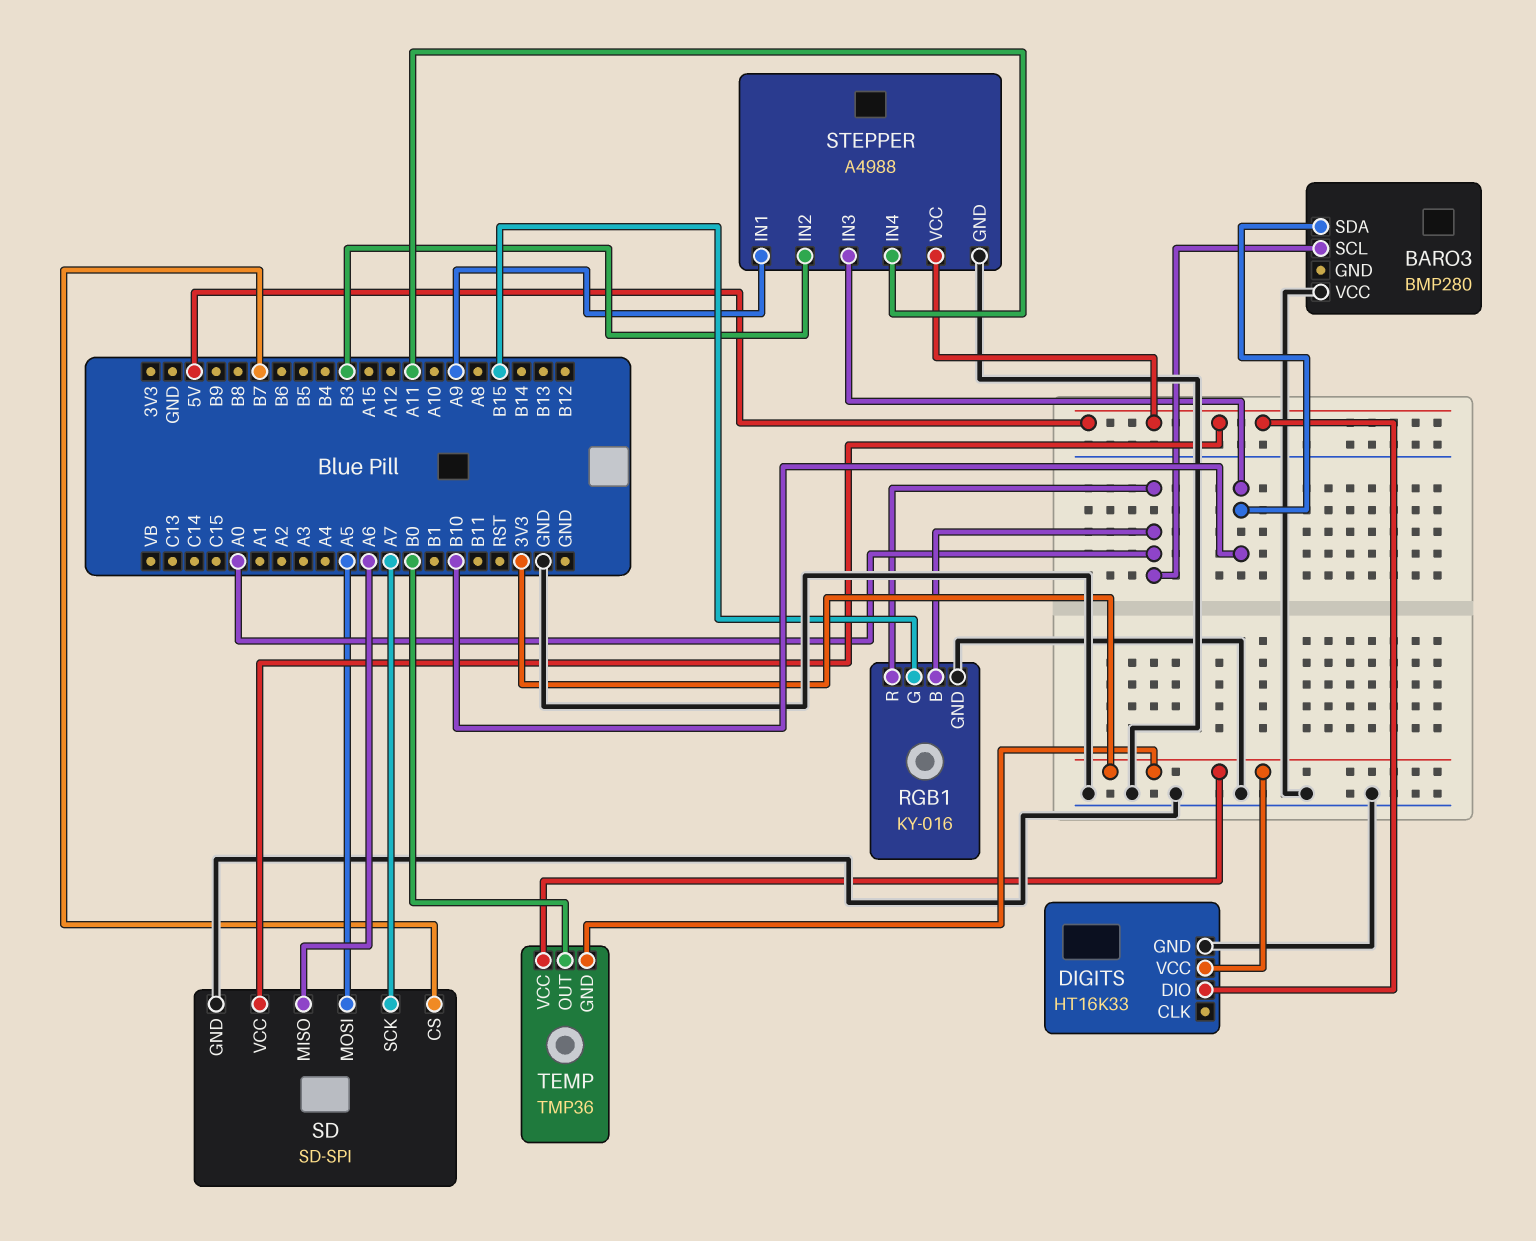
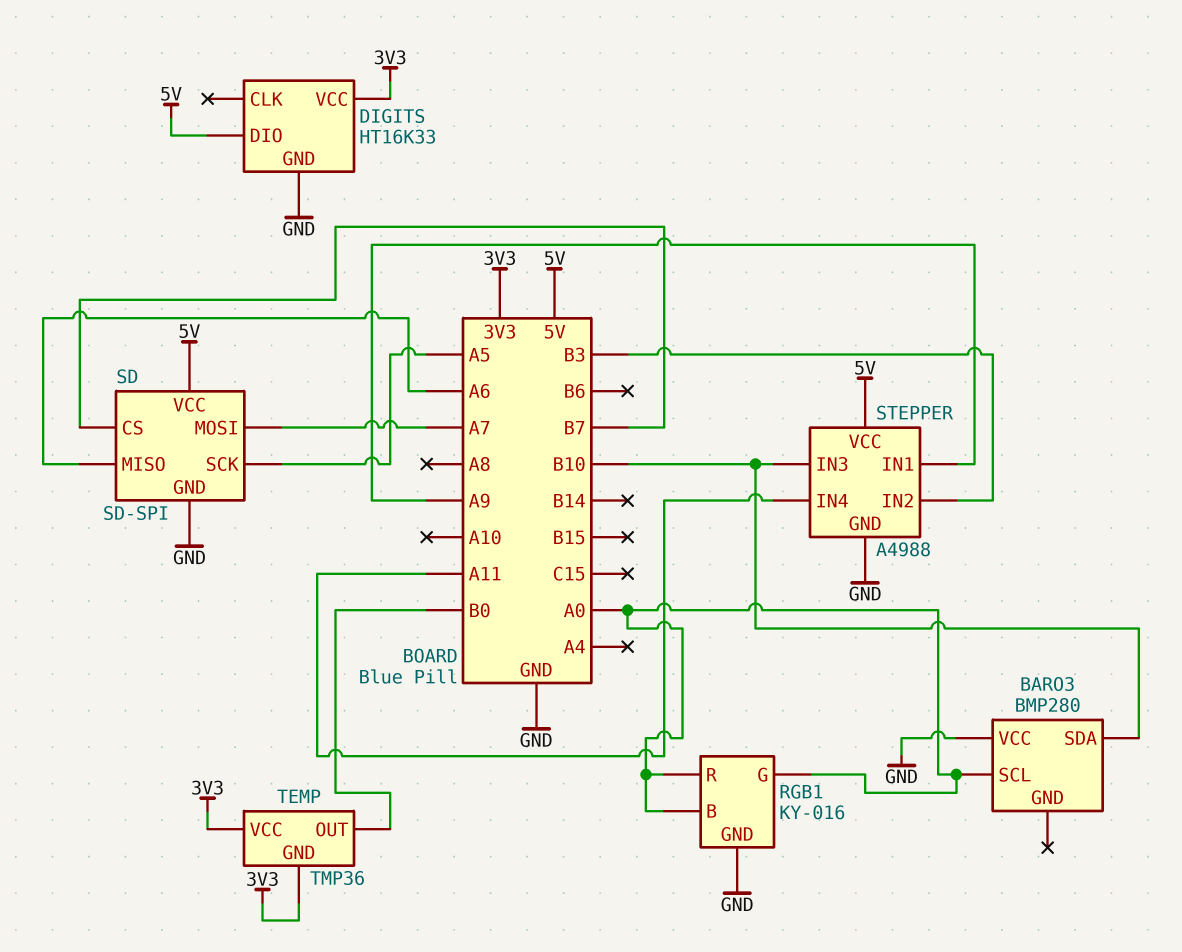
RGB1 pin G: B15 -> A0
SD pin MOSI: A5 -> A7
SD pin SCK: A7 -> A5

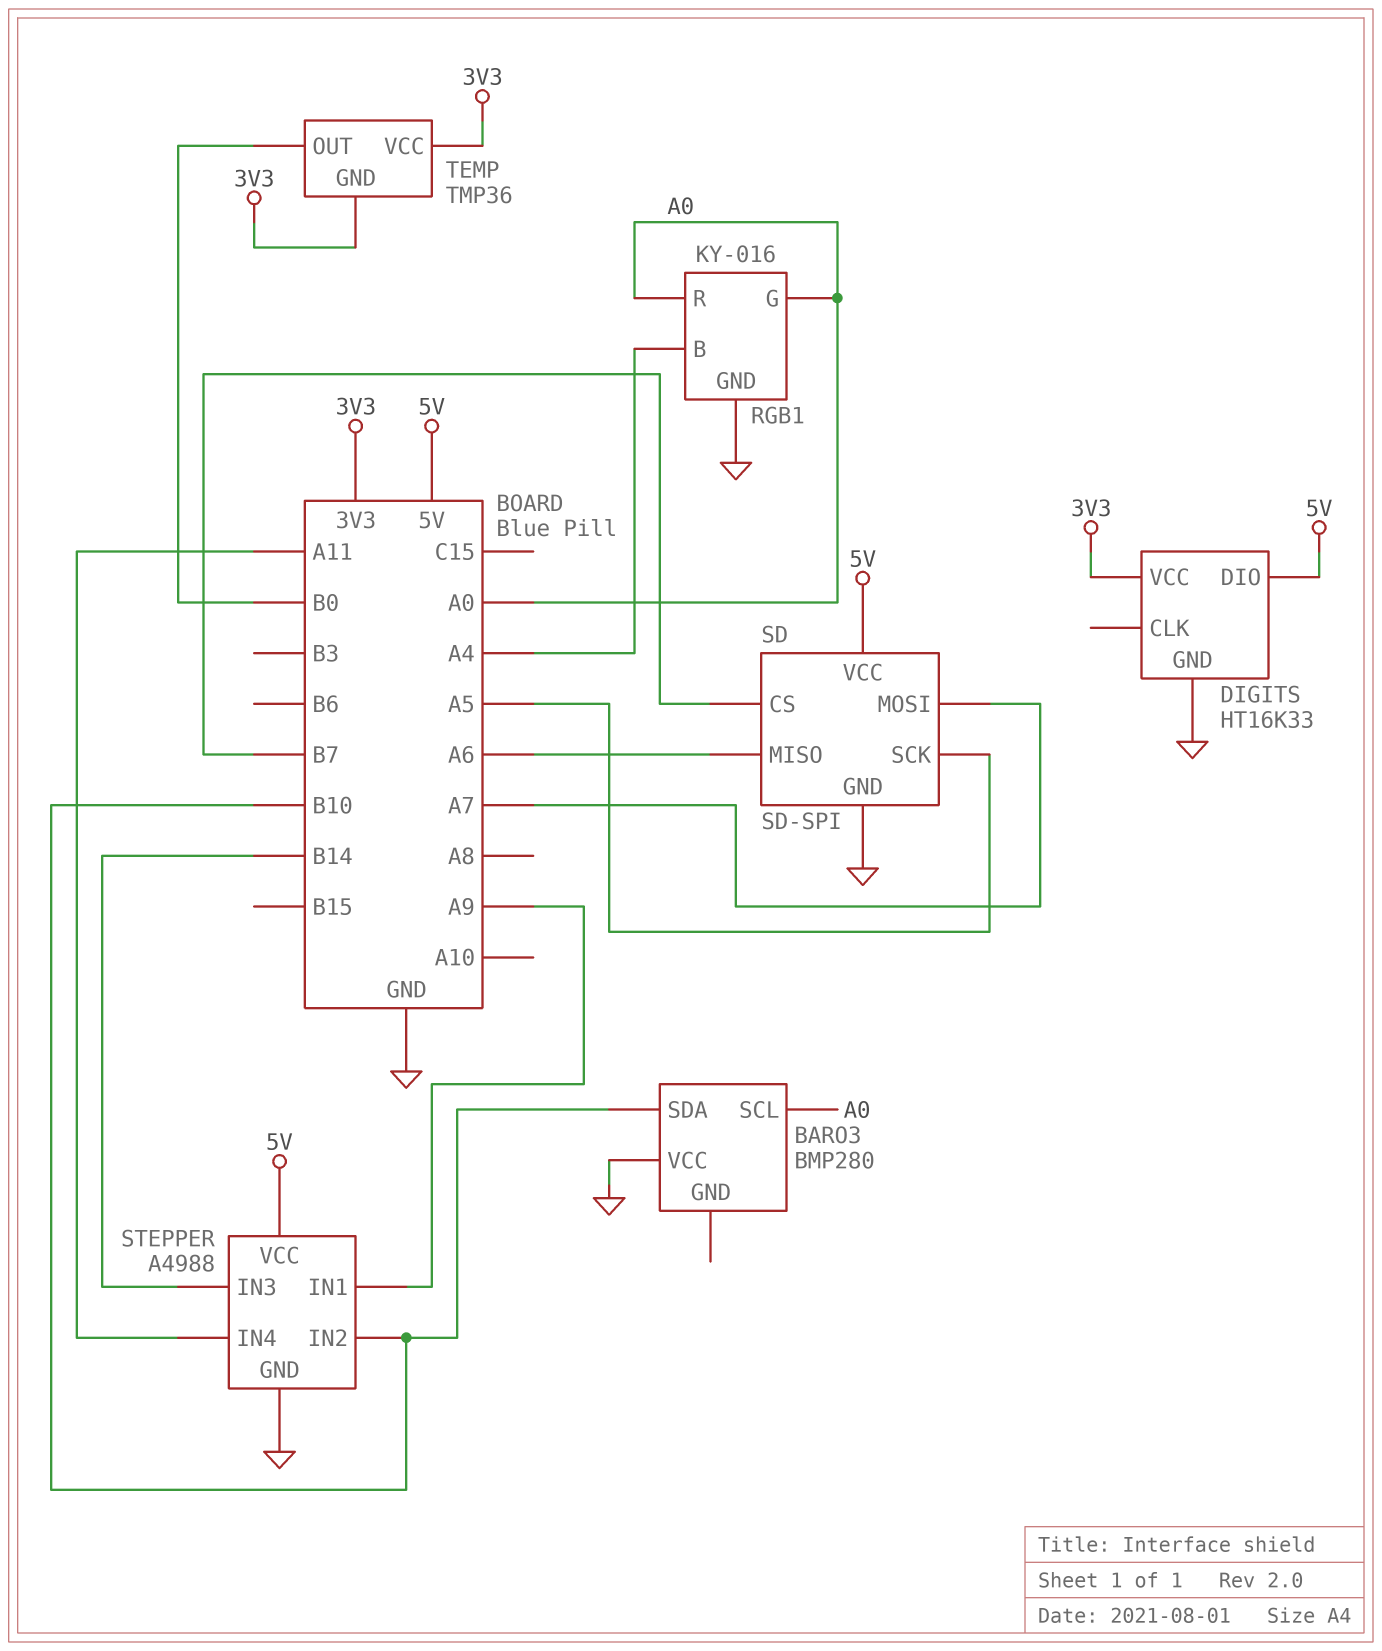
RGB1 pin B: A0 -> A4
STEPPER pin IN2: B3 -> B10
STEPPER pin IN3: B10 -> B14

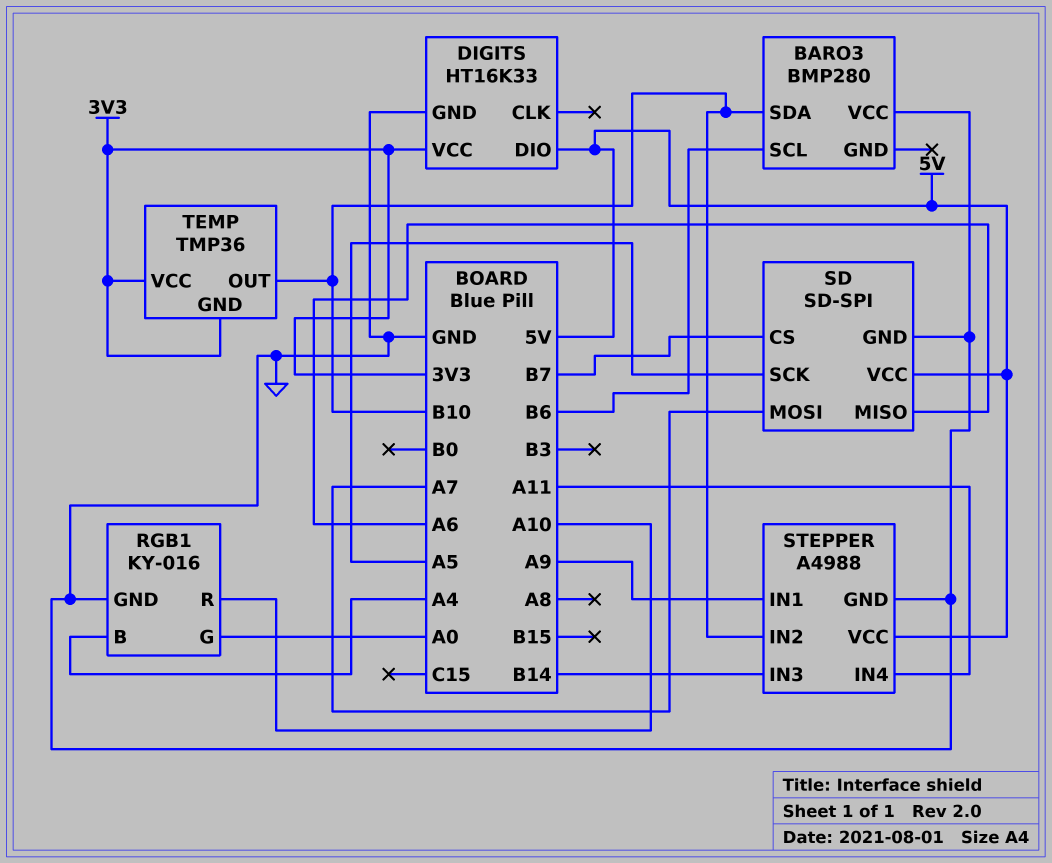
BARO3 pin SCL: A0 -> B6
RGB1 pin R: A0 -> A10
TEMP pin OUT: B0 -> B10

